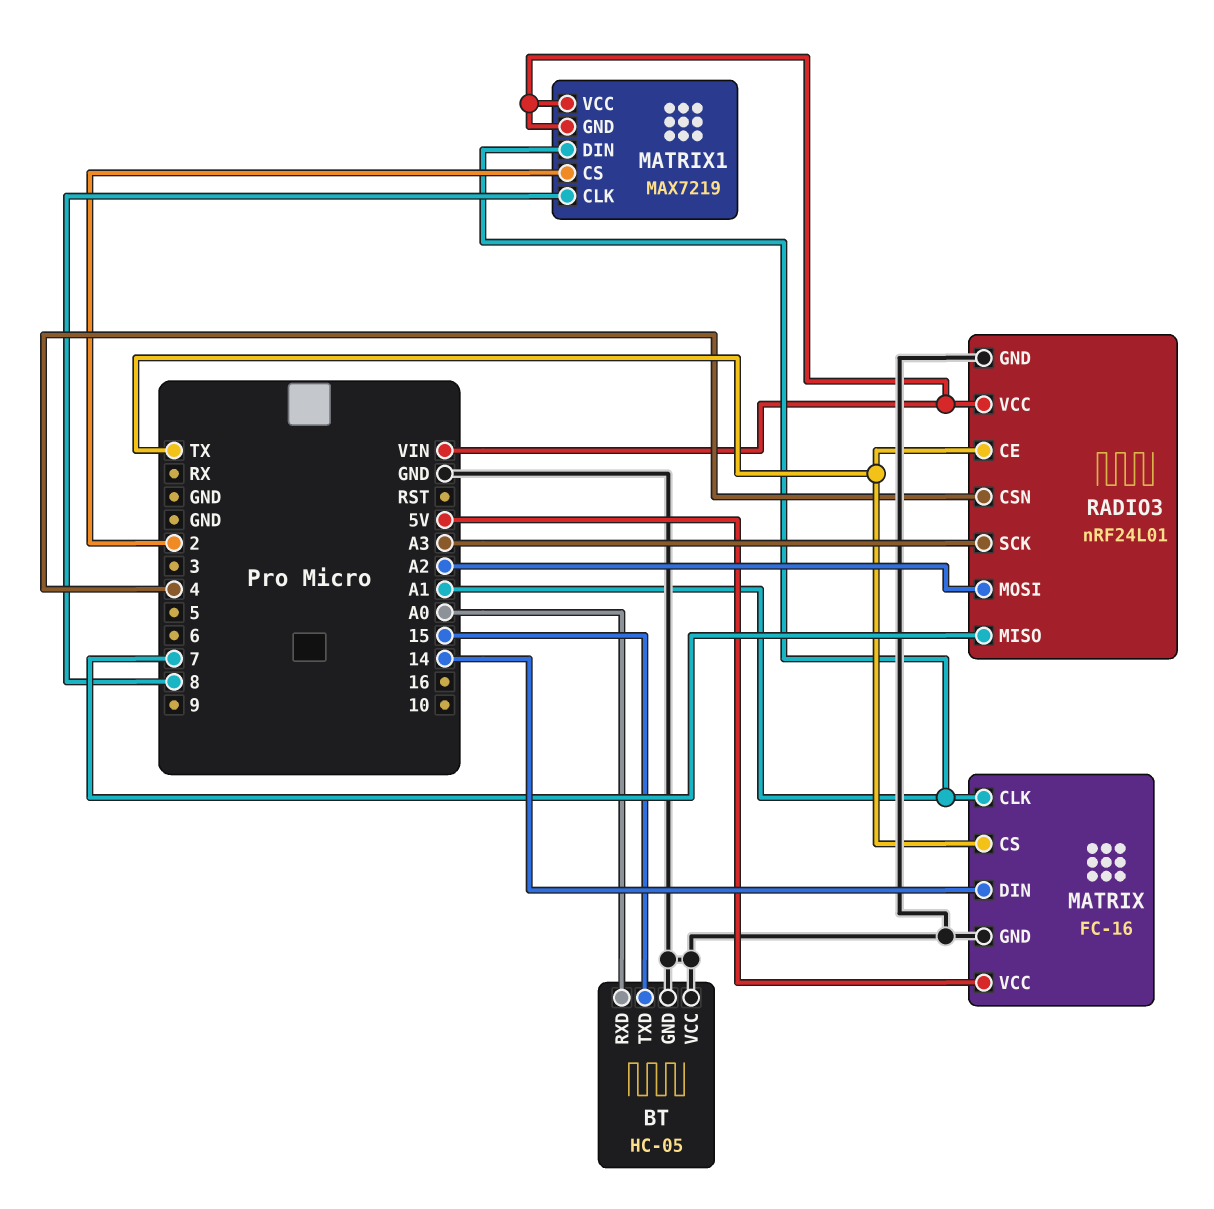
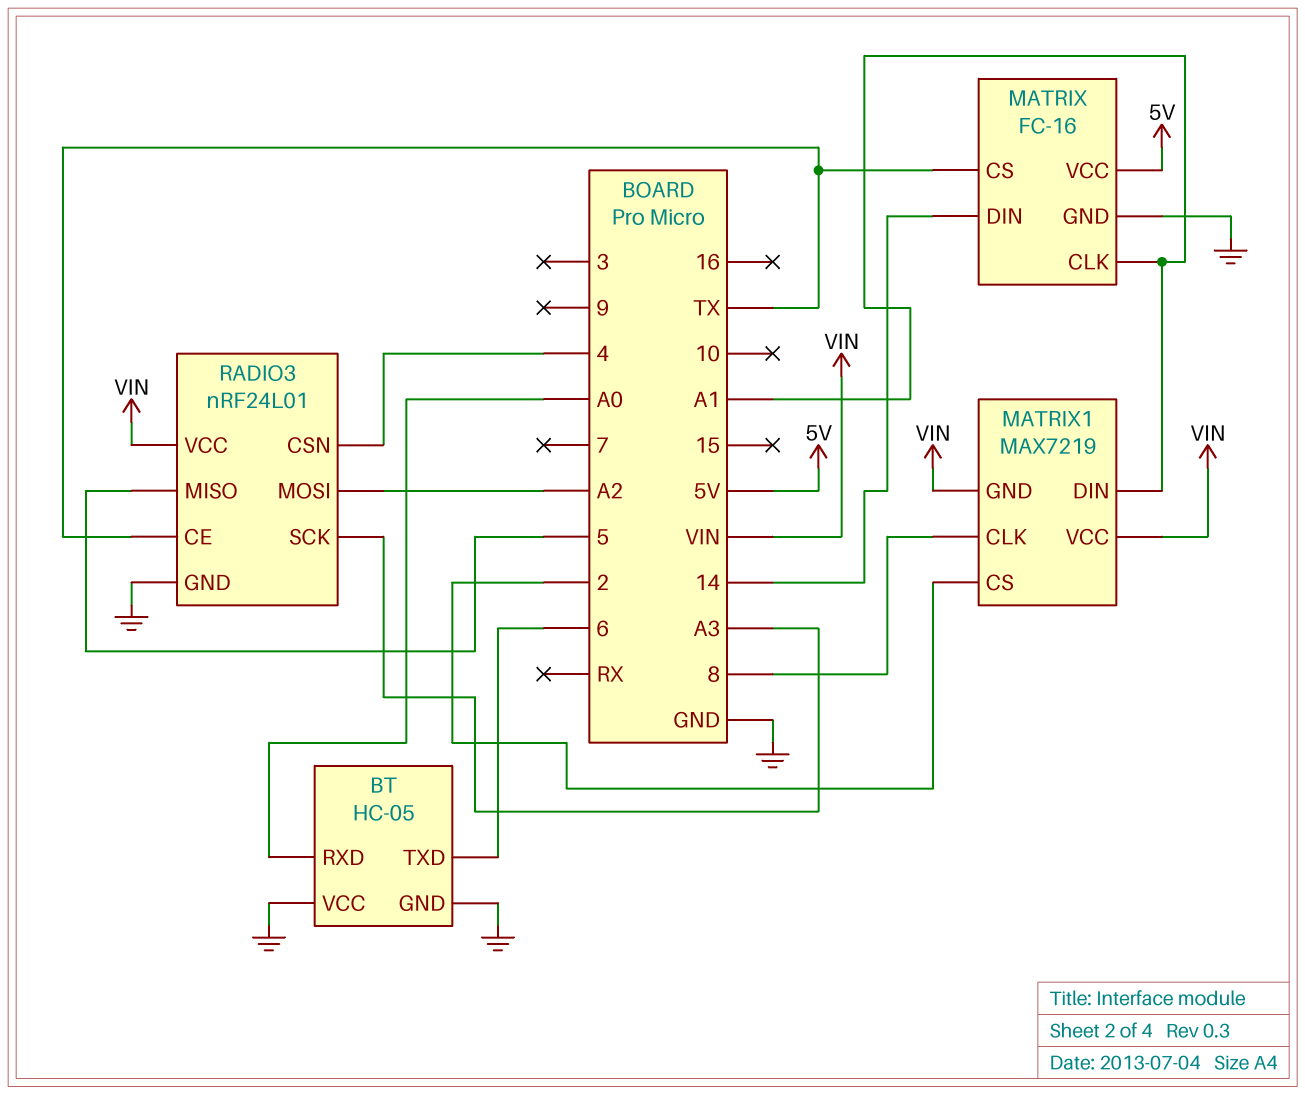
BT pin TXD: 15 -> 6
RADIO3 pin MISO: 7 -> 5

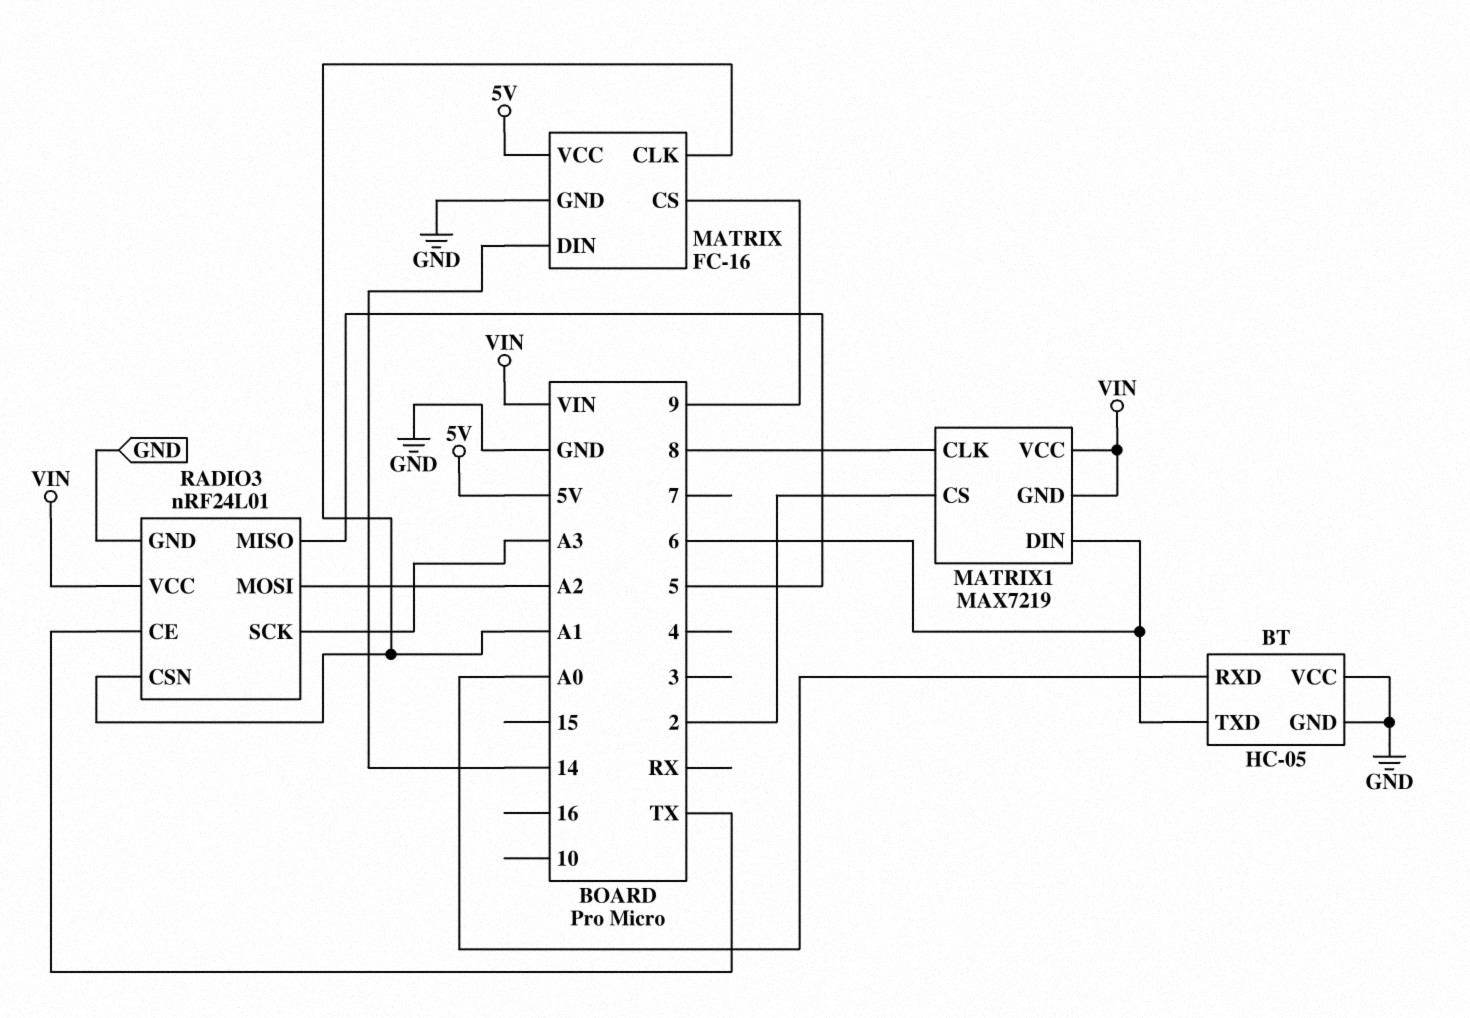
MATRIX pin CS: TX -> 9
MATRIX1 pin DIN: A1 -> 6
RADIO3 pin CSN: 4 -> A1

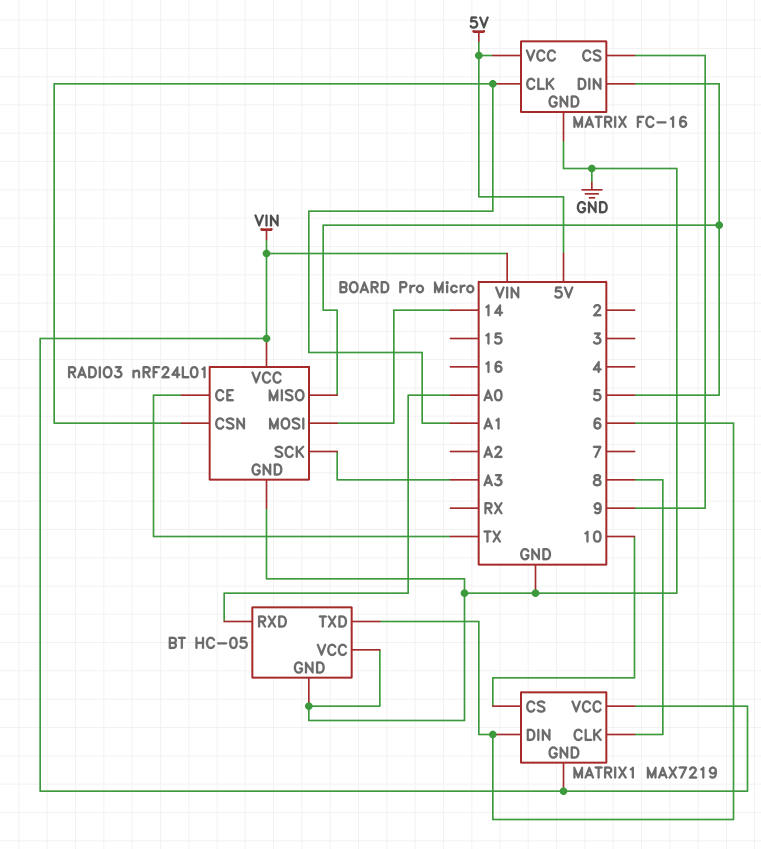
MATRIX pin DIN: 14 -> 5
MATRIX1 pin CS: 2 -> 10
RADIO3 pin MOSI: A2 -> 14

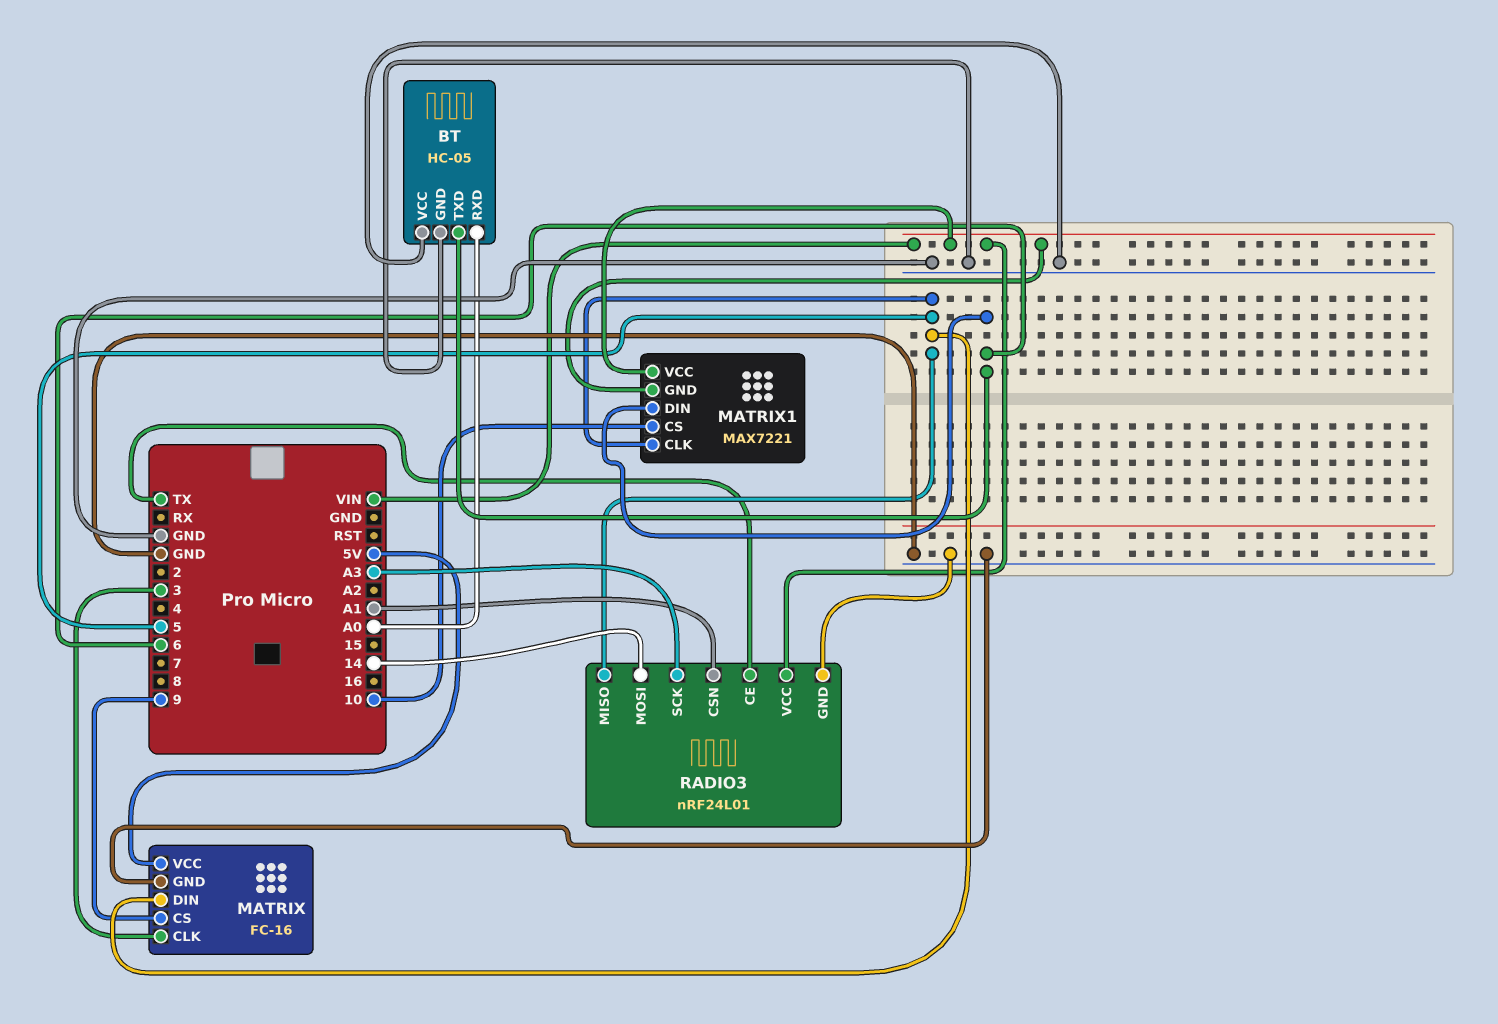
MATRIX pin CLK: A1 -> 3
MATRIX1: MAX7219 -> MAX7221
MATRIX1 pin CLK: 8 -> 5

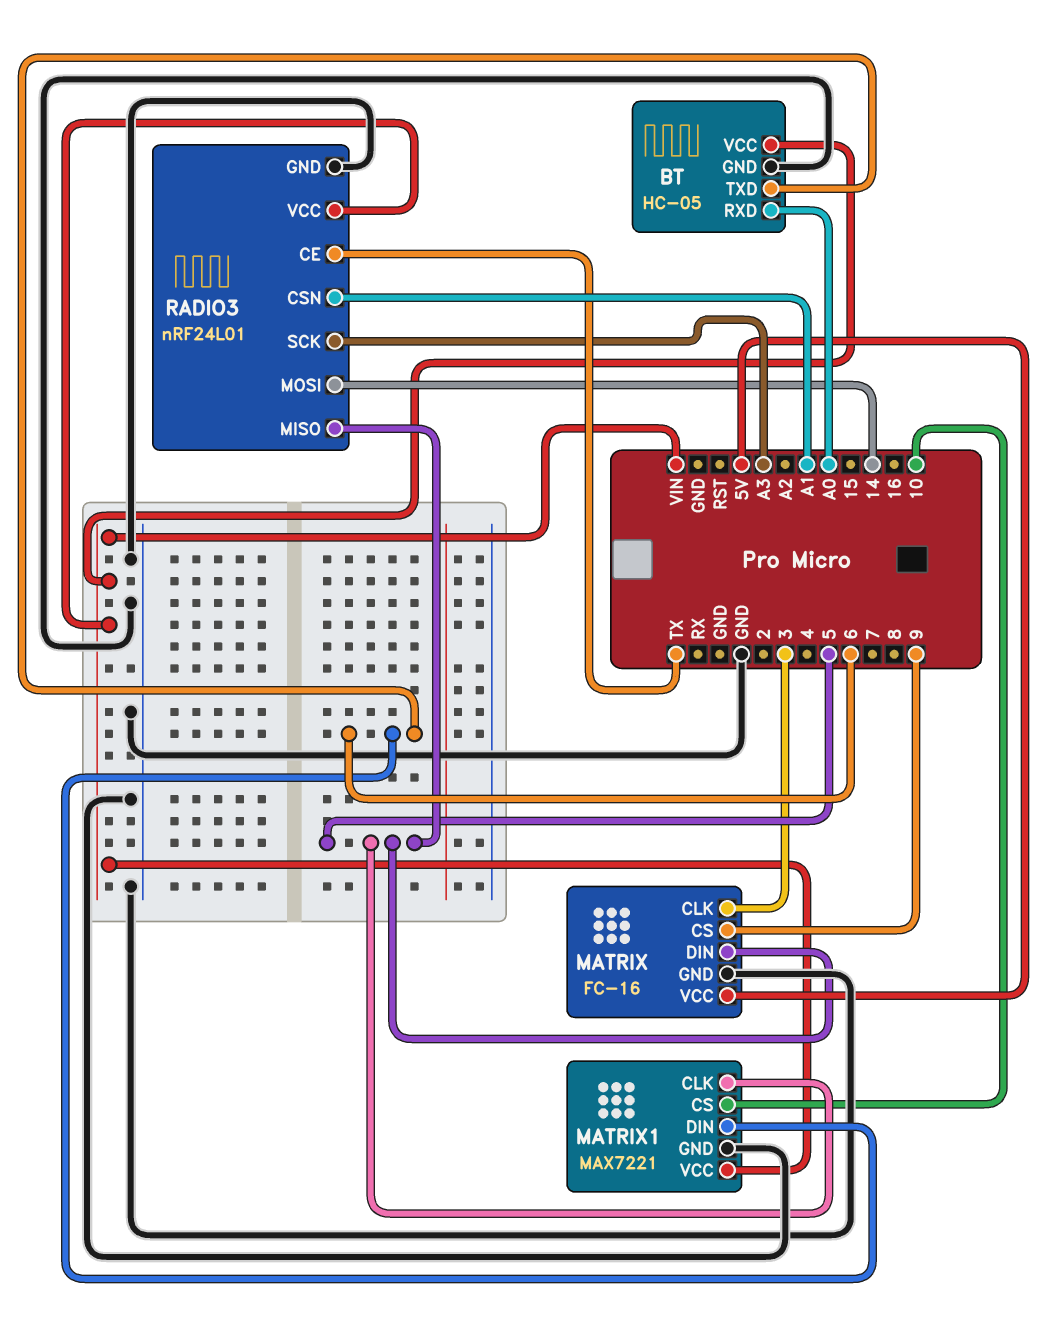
BT pin VCC: GND -> VIN
MATRIX1 pin GND: VIN -> GND

